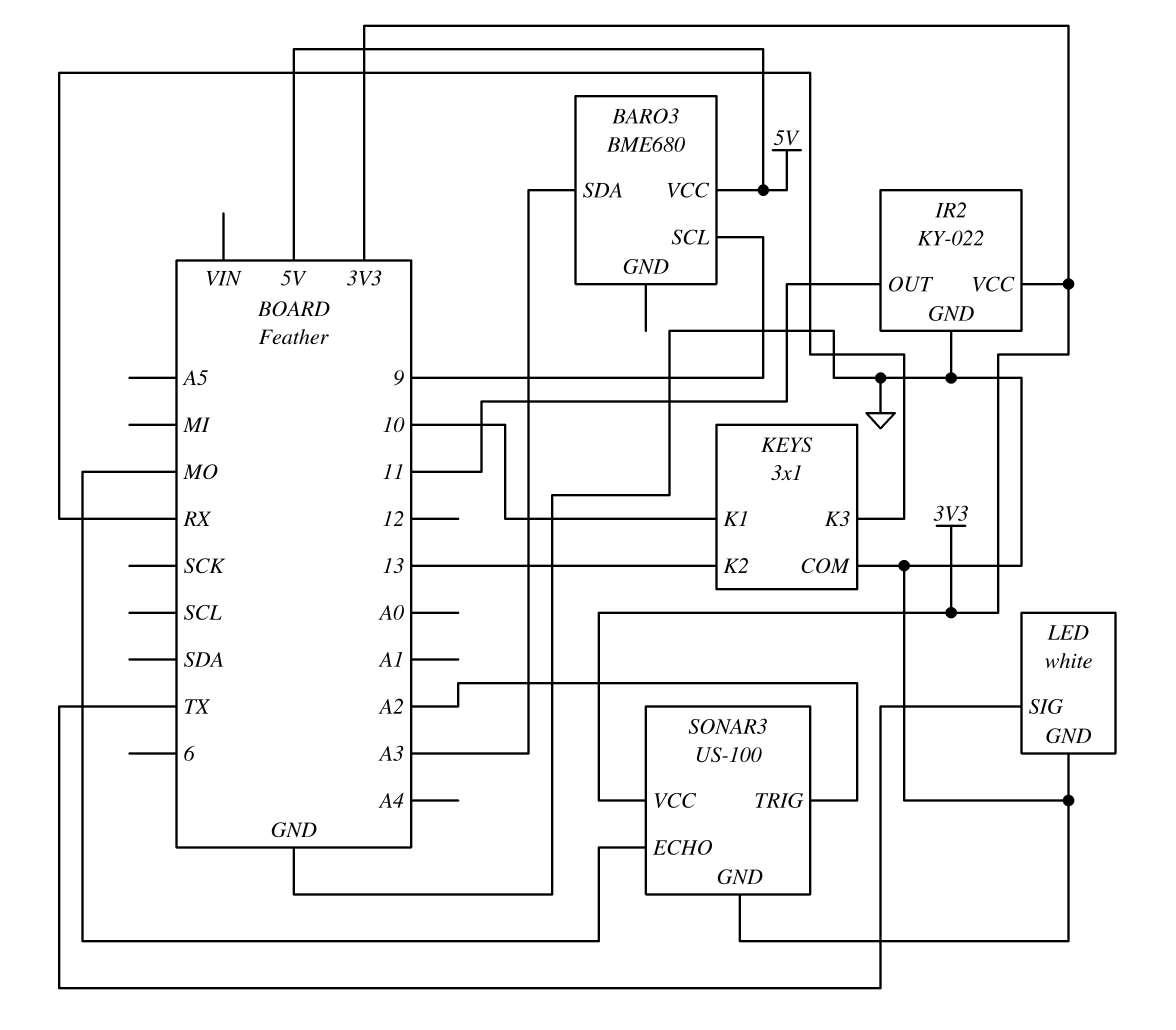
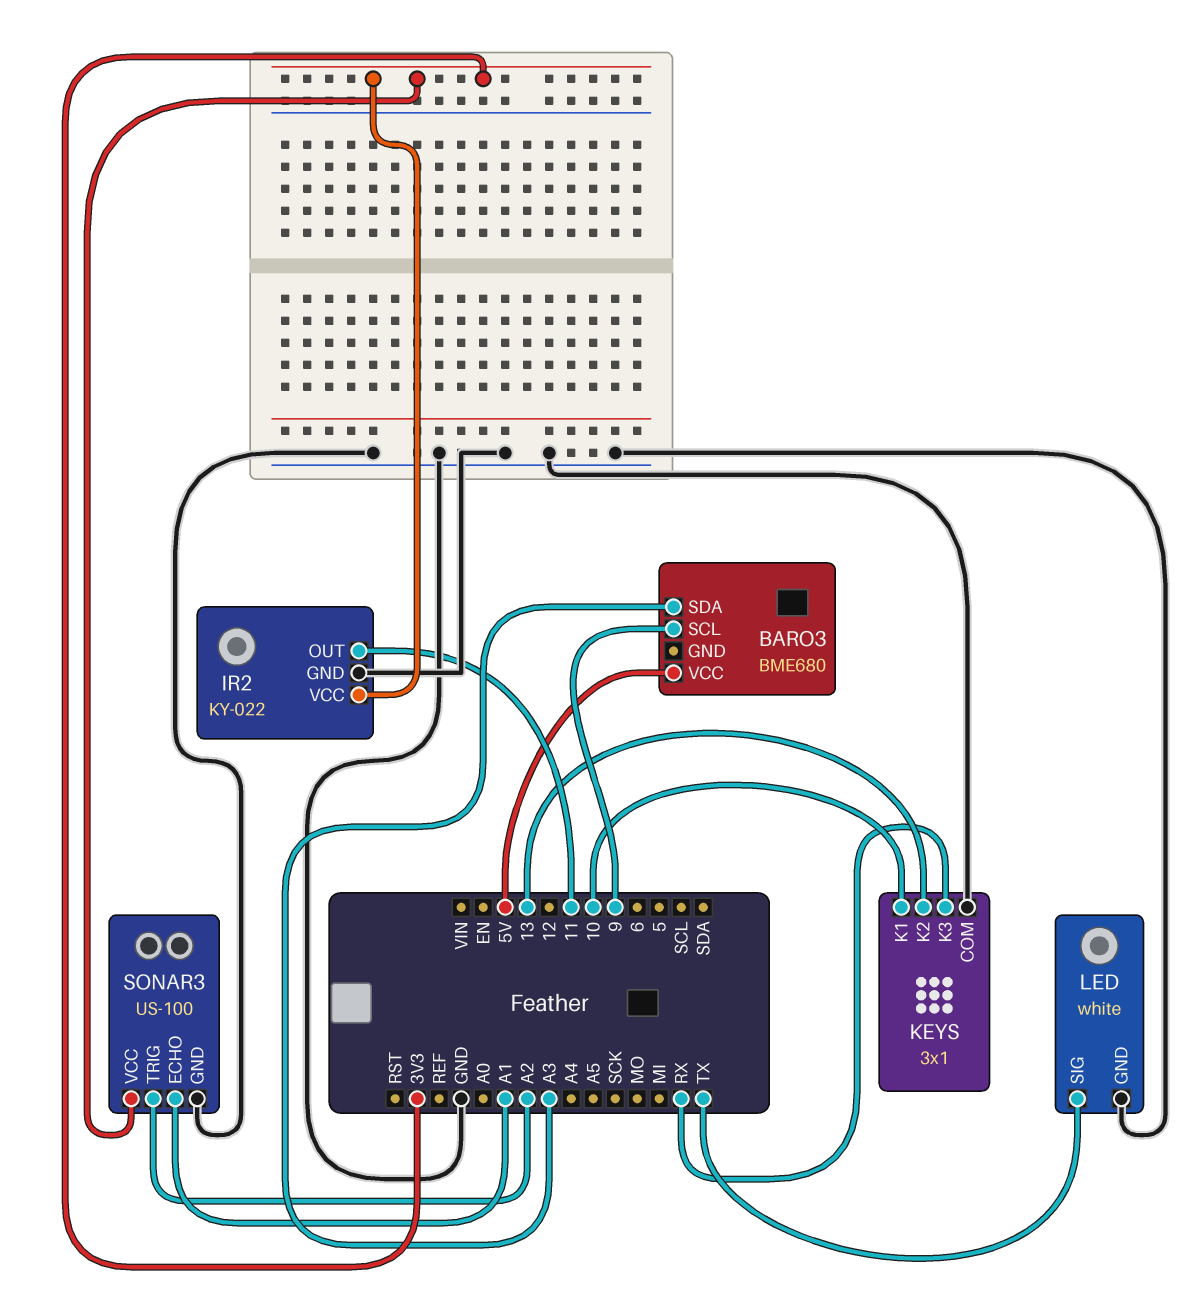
SONAR3 pin ECHO: MO -> A1

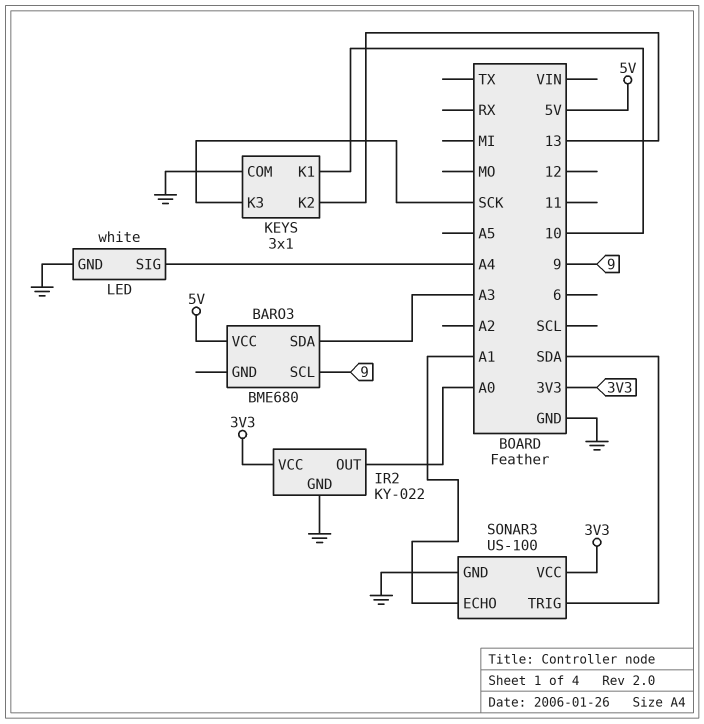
IR2 pin OUT: 11 -> A0
KEYS pin K3: RX -> SCK
LED pin SIG: TX -> A4
SONAR3 pin TRIG: A2 -> SDA

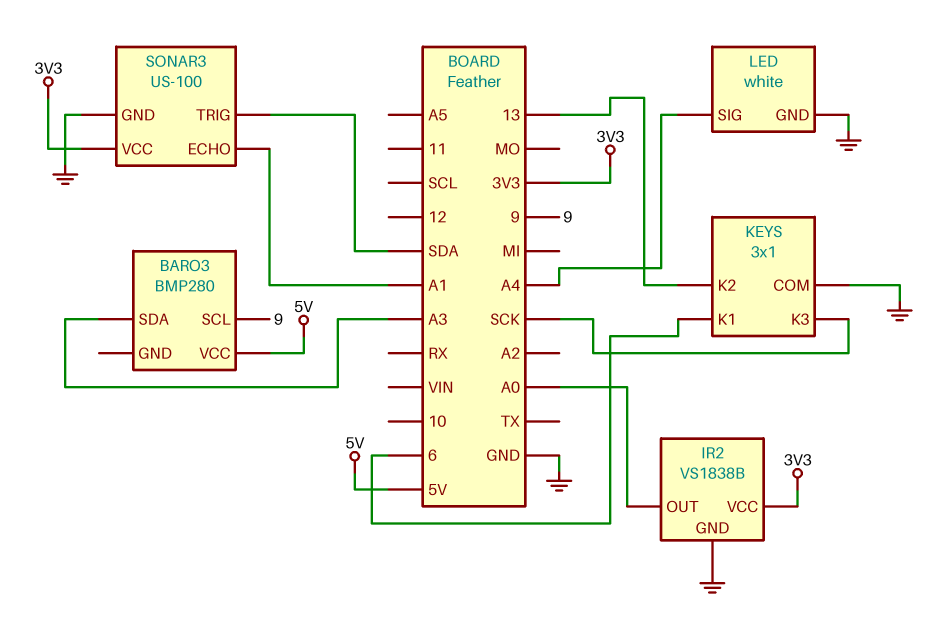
BARO3: BME680 -> BMP280
IR2: KY-022 -> VS1838B
KEYS pin K1: 10 -> 6

